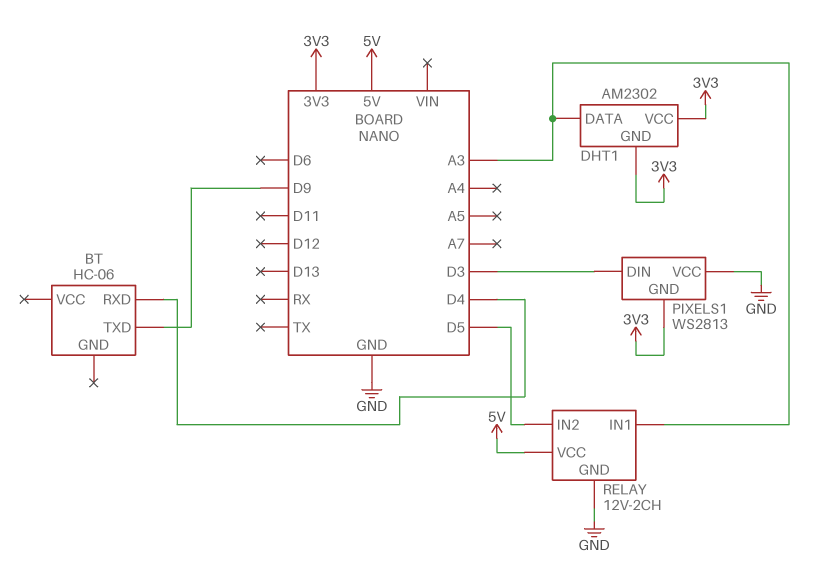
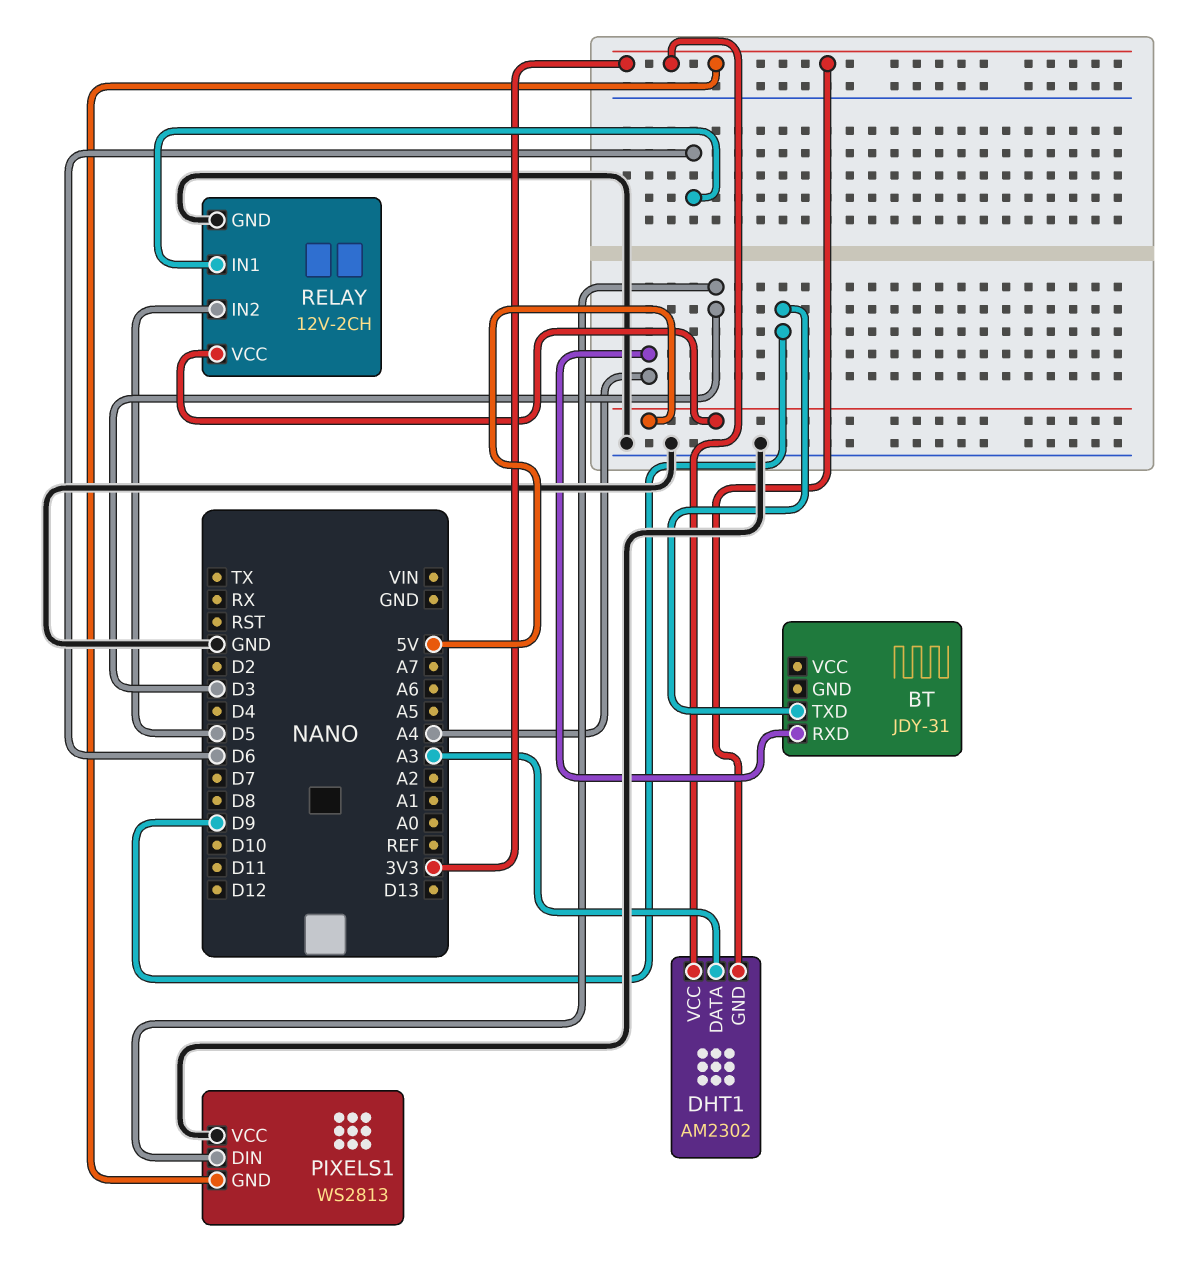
BT: HC-06 -> JDY-31
BT pin RXD: D4 -> A4
RELAY pin IN1: A3 -> D6

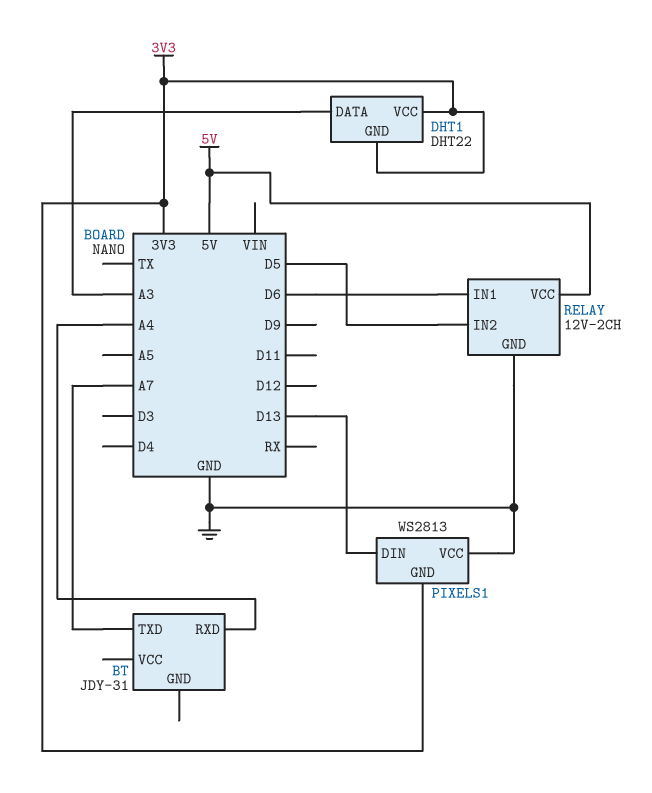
BT pin TXD: D9 -> A7
DHT1: AM2302 -> DHT22
PIXELS1 pin DIN: D3 -> D13

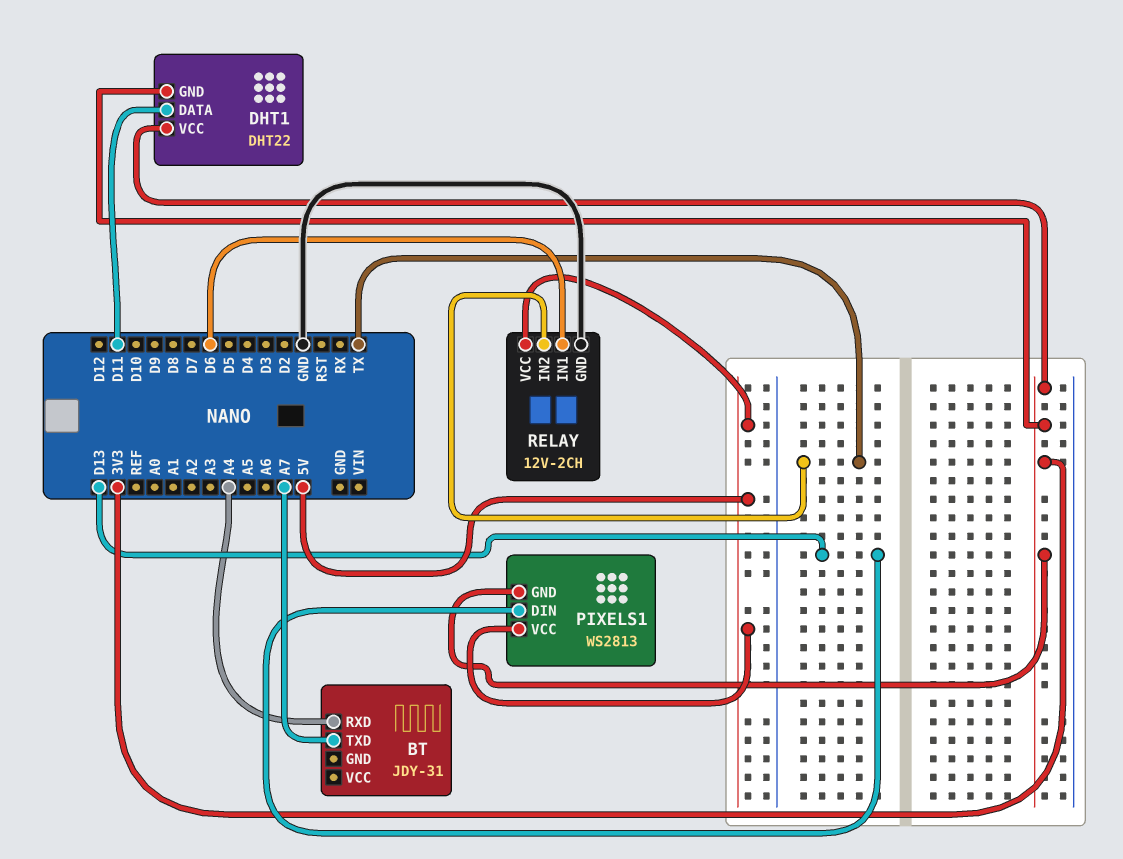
DHT1 pin DATA: A3 -> D11
PIXELS1 pin VCC: GND -> 5V
RELAY pin IN2: D5 -> TX

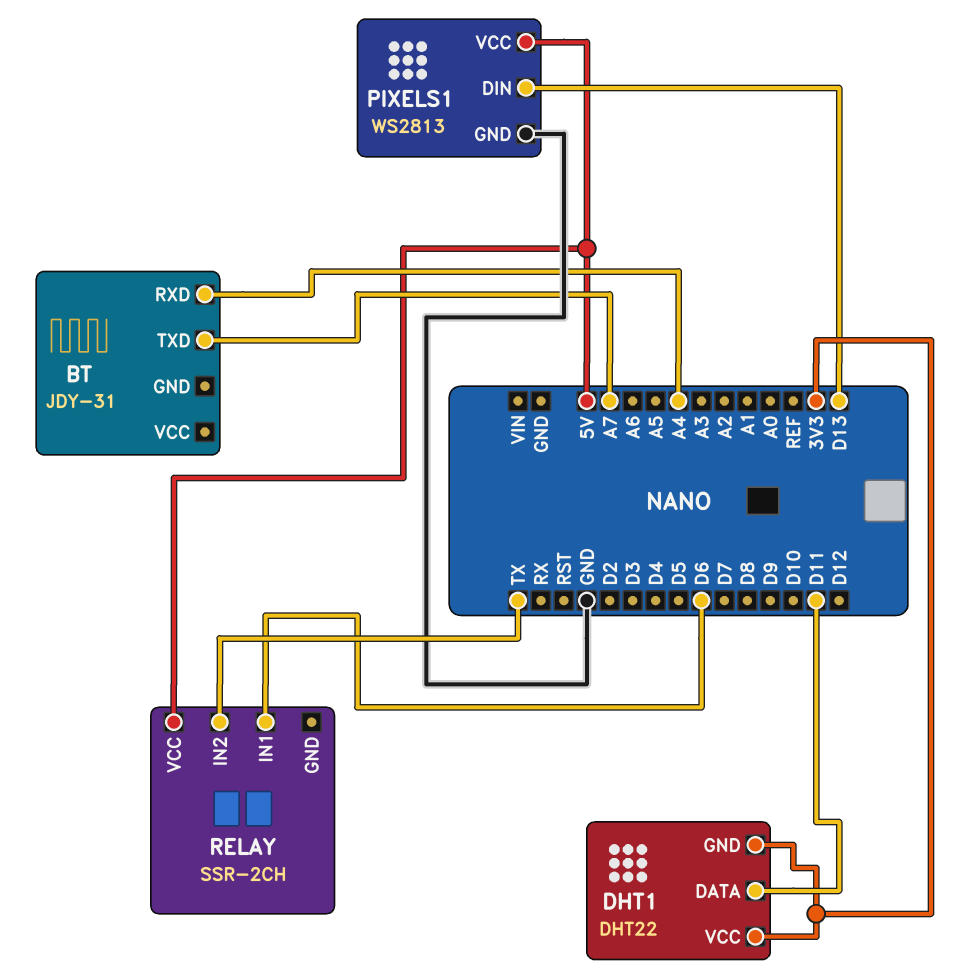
PIXELS1 pin GND: 3V3 -> GND
RELAY: 12V-2CH -> SSR-2CH
RELAY pin GND: GND -> none

